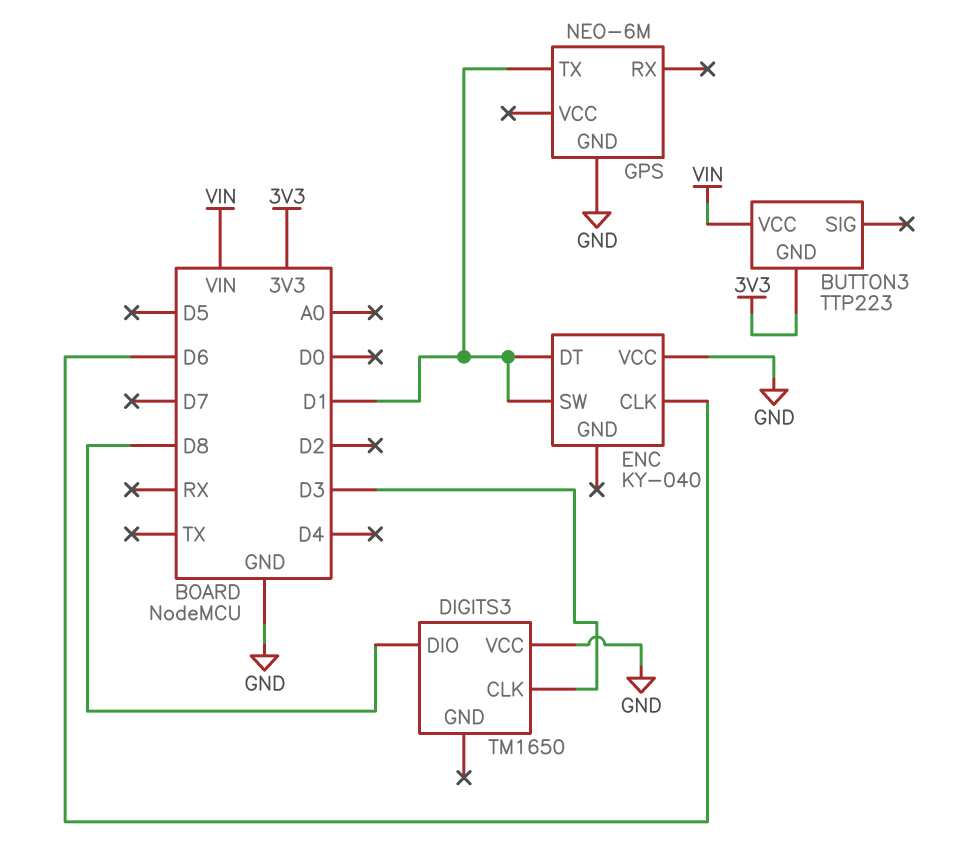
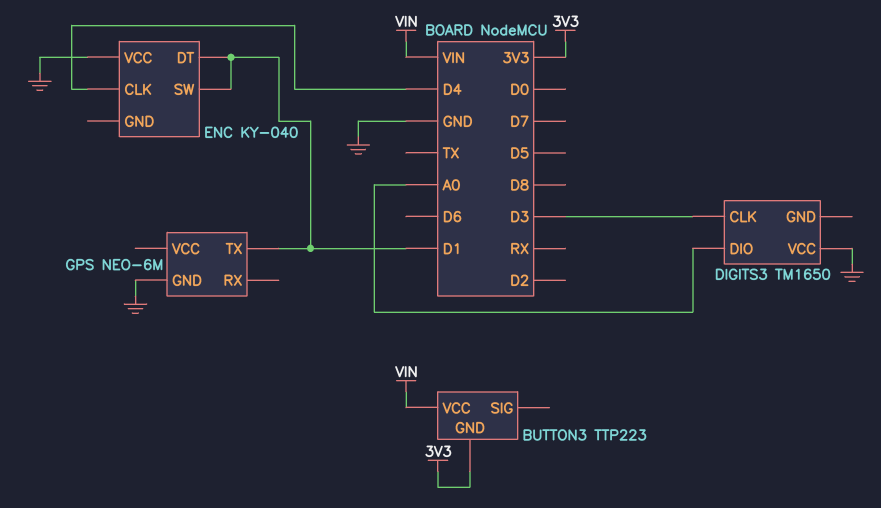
DIGITS3 pin DIO: D8 -> A0
ENC pin CLK: D6 -> D4

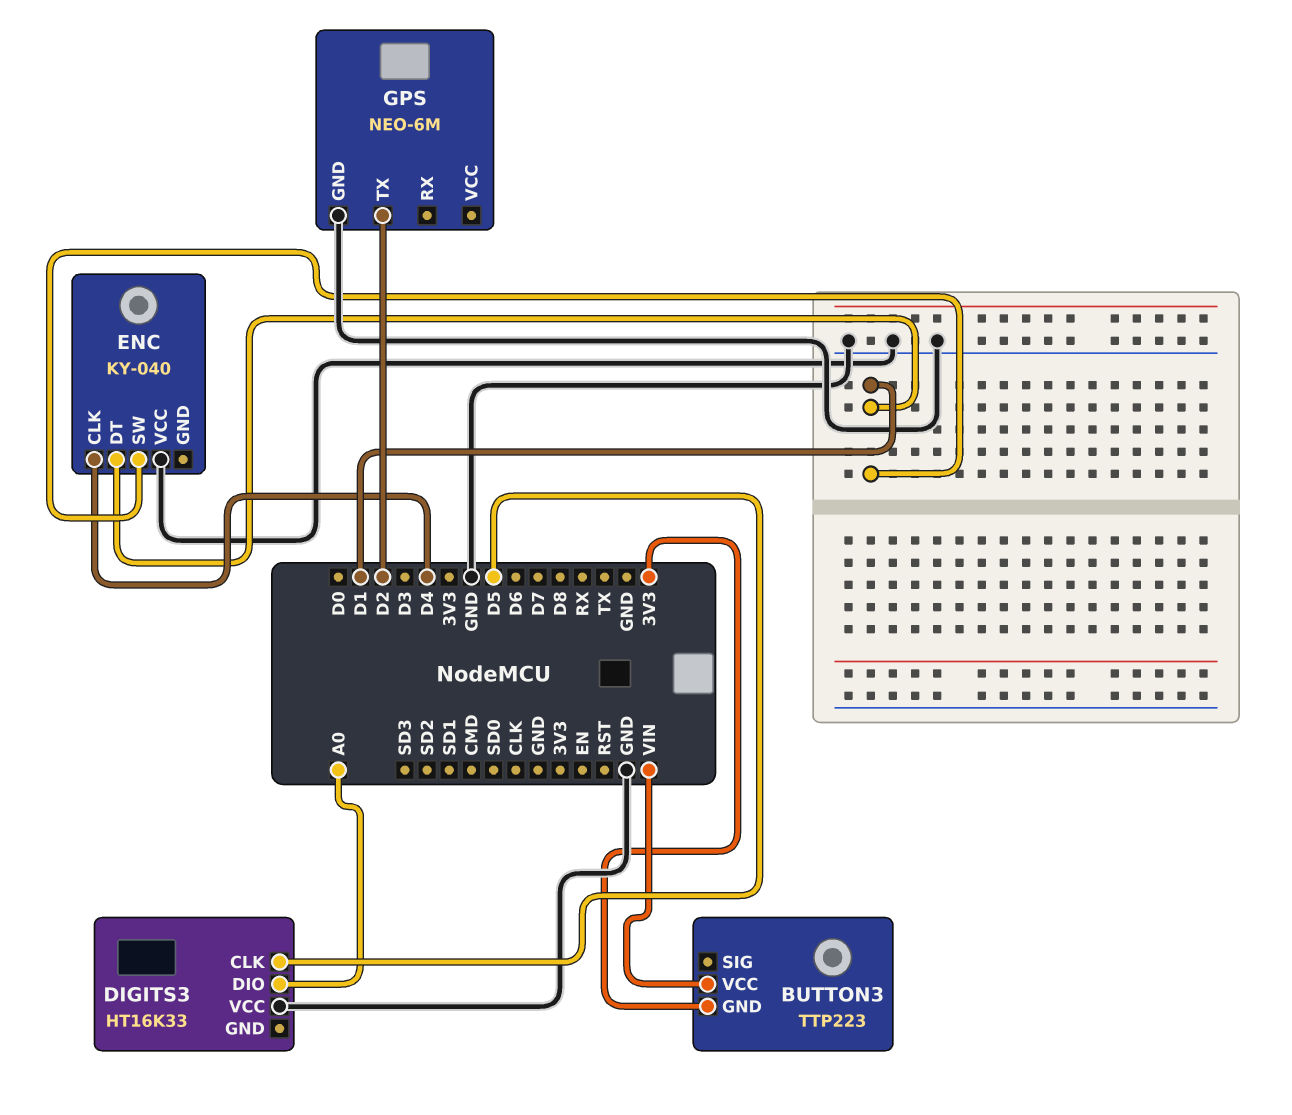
DIGITS3: TM1650 -> HT16K33
DIGITS3 pin CLK: D3 -> D5
GPS pin TX: D1 -> D2

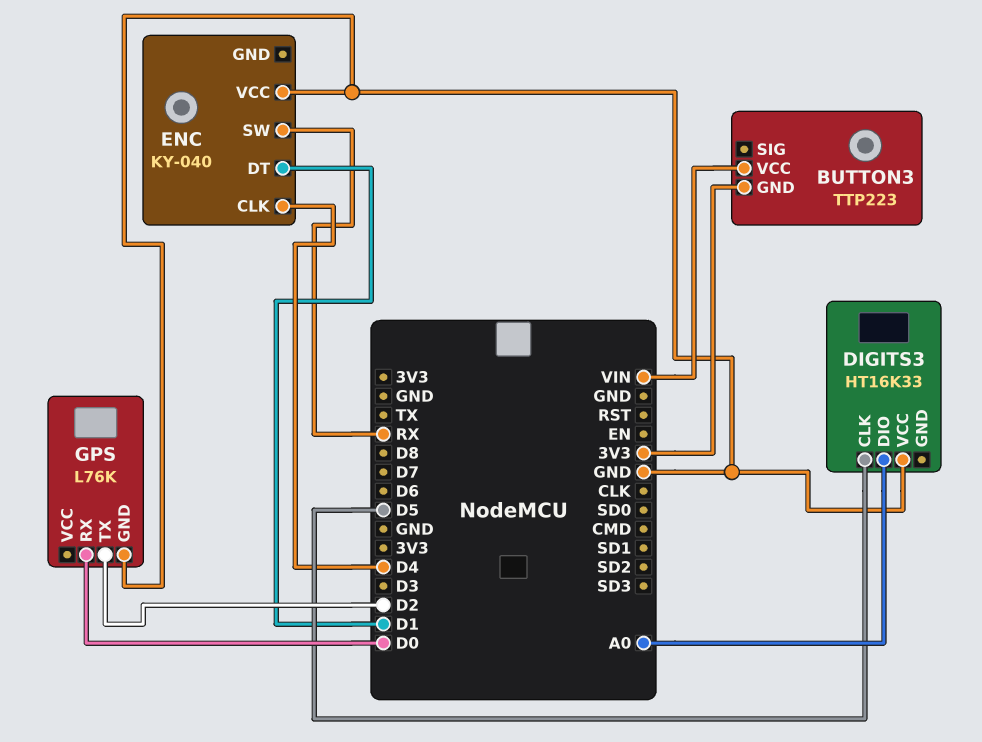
ENC pin SW: D1 -> RX
GPS: NEO-6M -> L76K
GPS pin RX: none -> D0

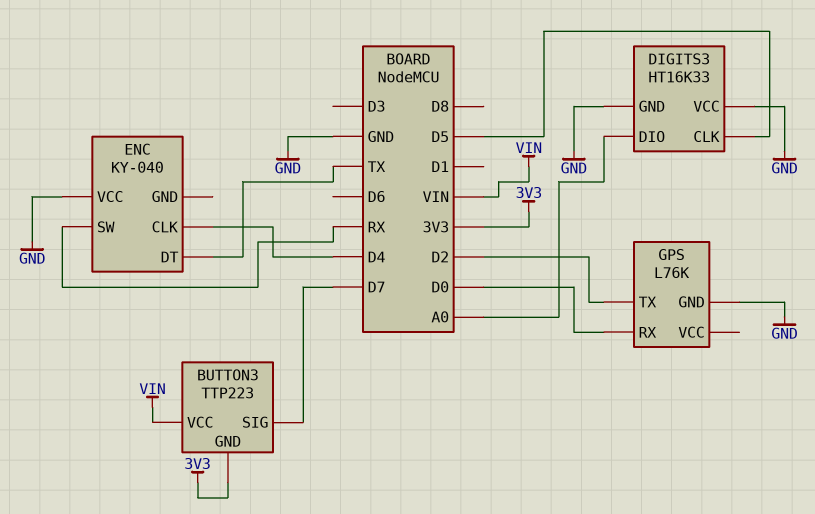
BUTTON3 pin SIG: none -> D7
DIGITS3 pin GND: none -> GND
ENC pin DT: D1 -> TX

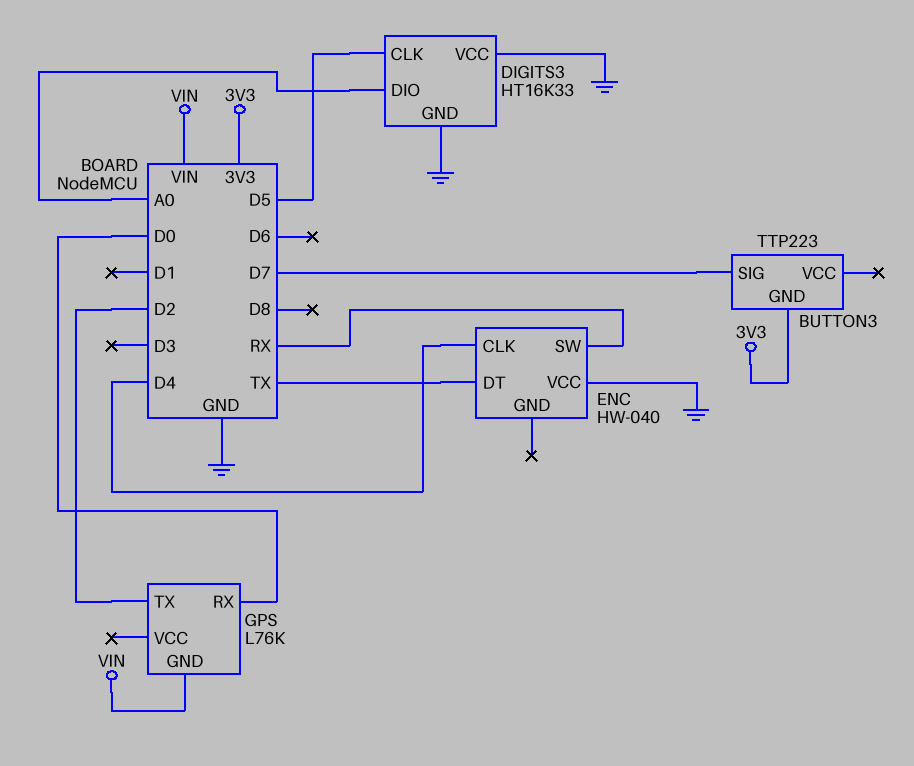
BUTTON3 pin VCC: VIN -> none
ENC: KY-040 -> HW-040
GPS pin GND: GND -> VIN

